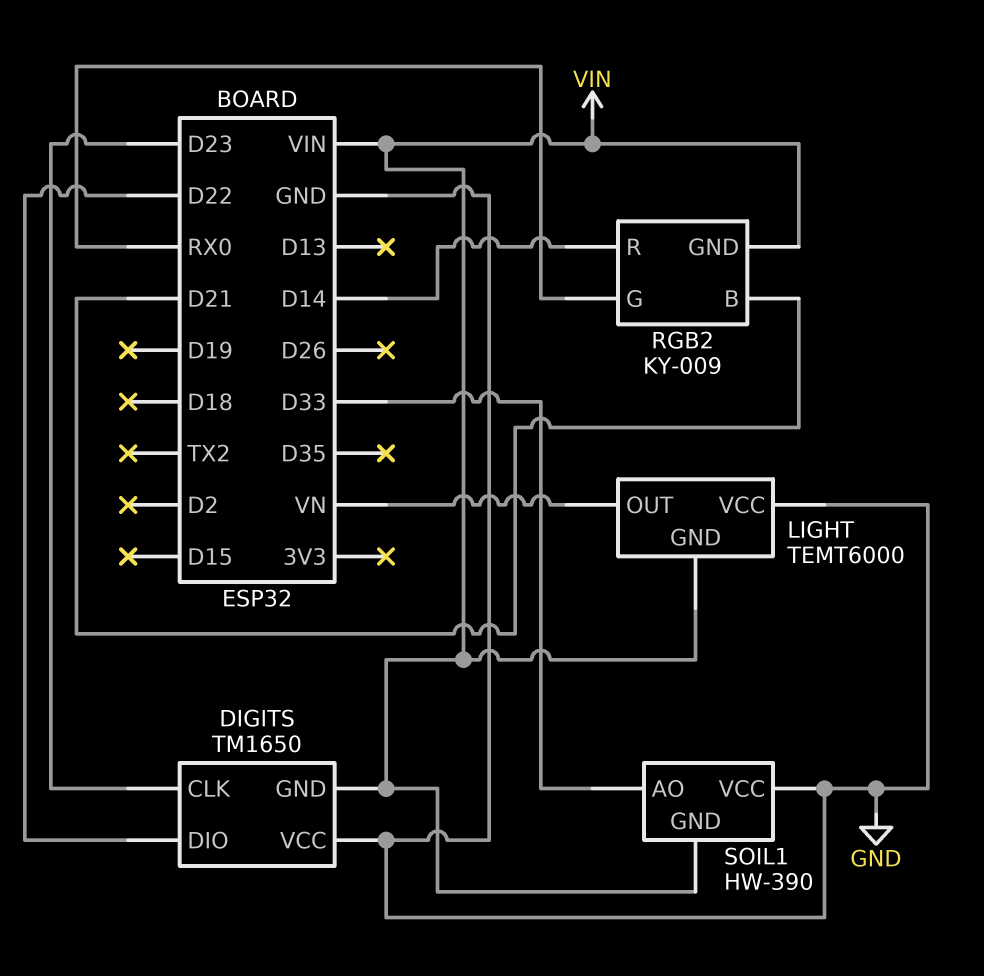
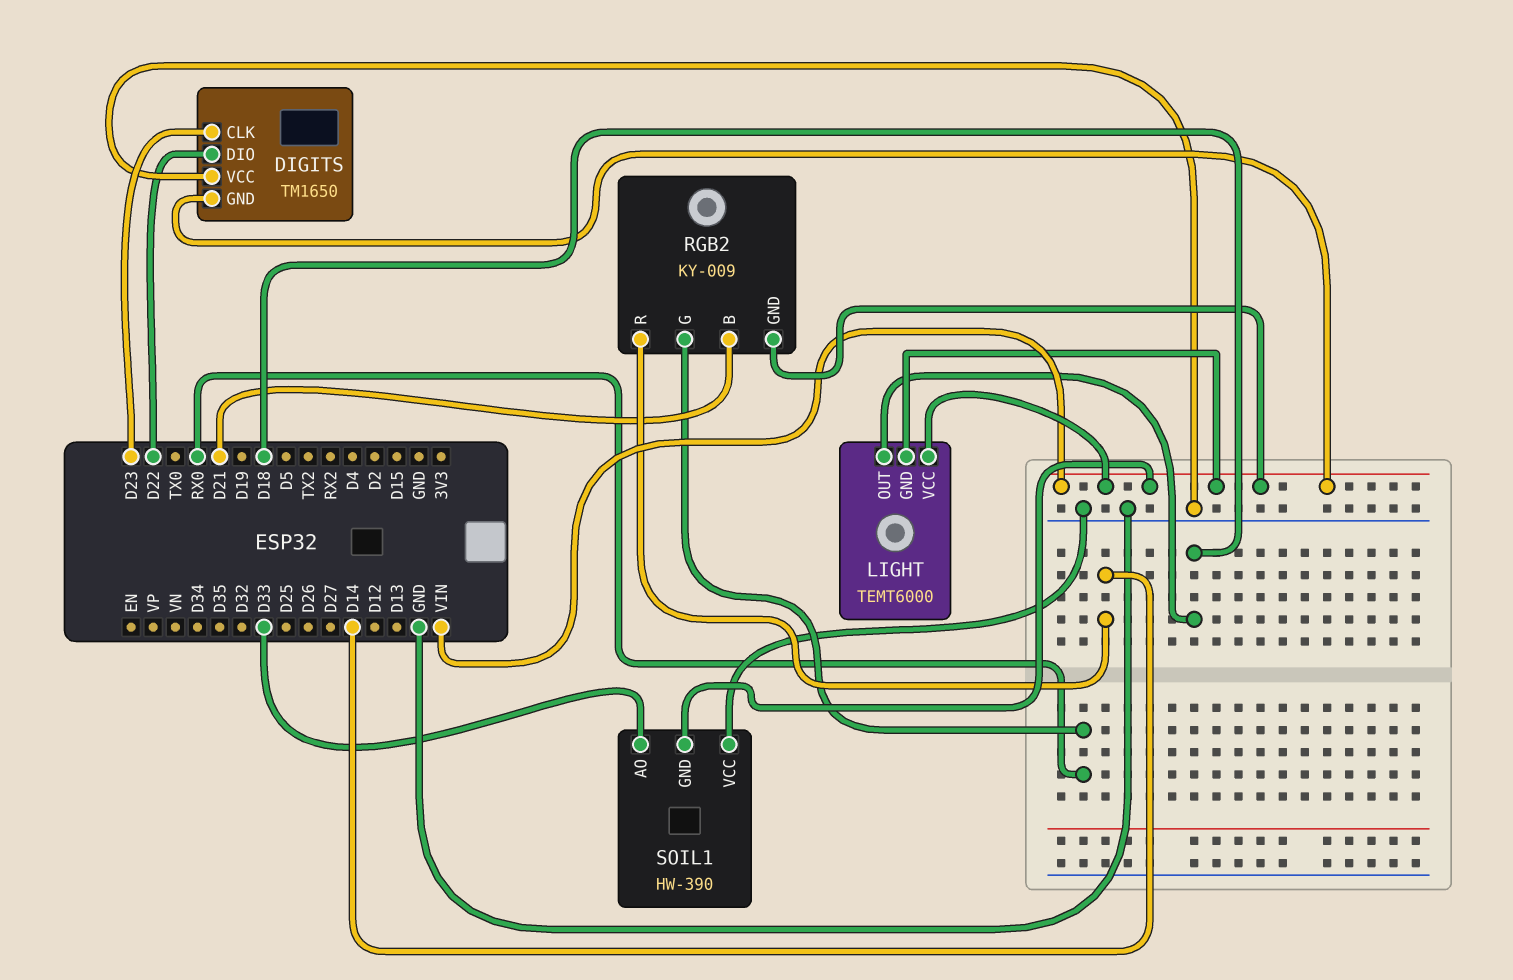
LIGHT pin OUT: VN -> D18
LIGHT pin VCC: GND -> VIN

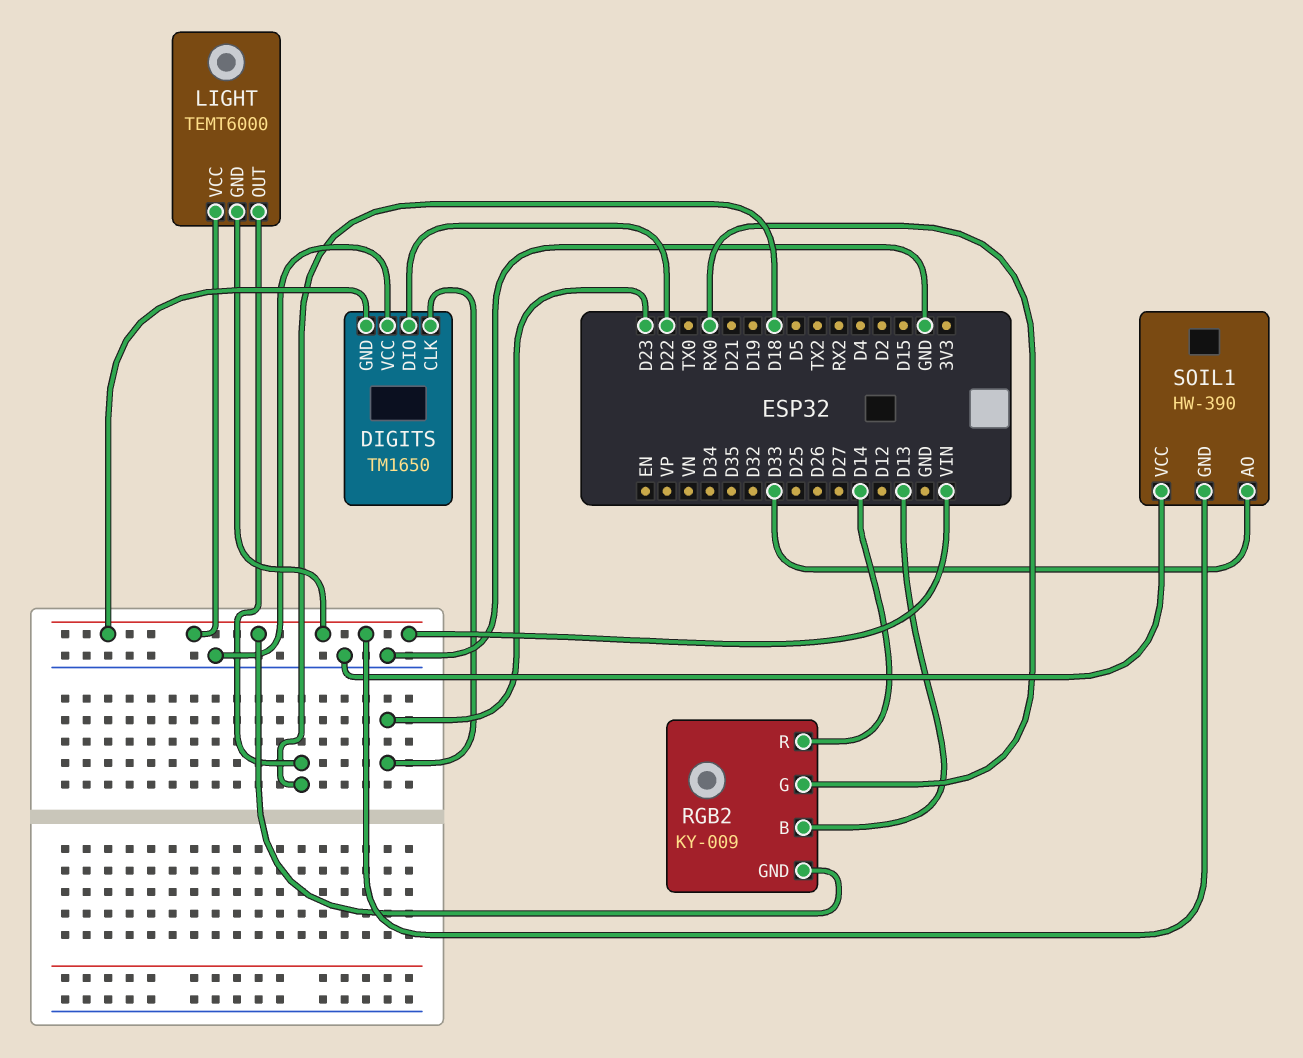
RGB2 pin B: D21 -> D13

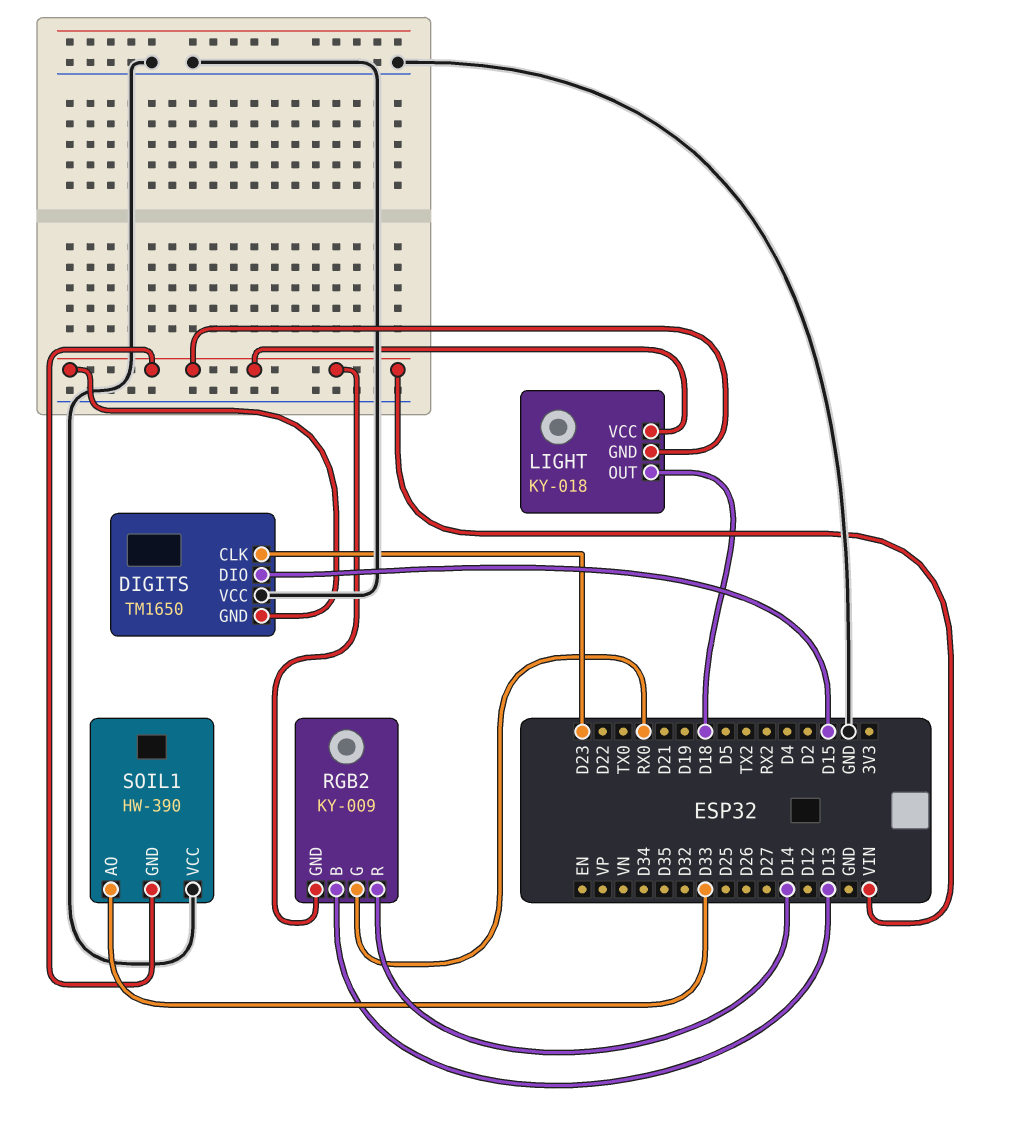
DIGITS pin DIO: D22 -> D15
LIGHT: TEMT6000 -> KY-018

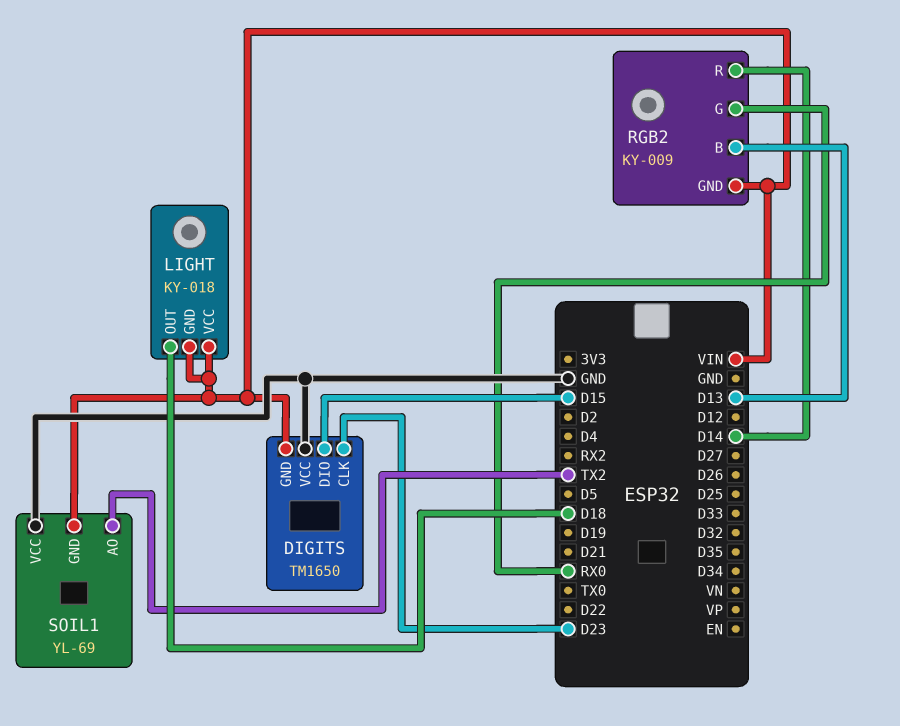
SOIL1: HW-390 -> YL-69
SOIL1 pin AO: D33 -> TX2

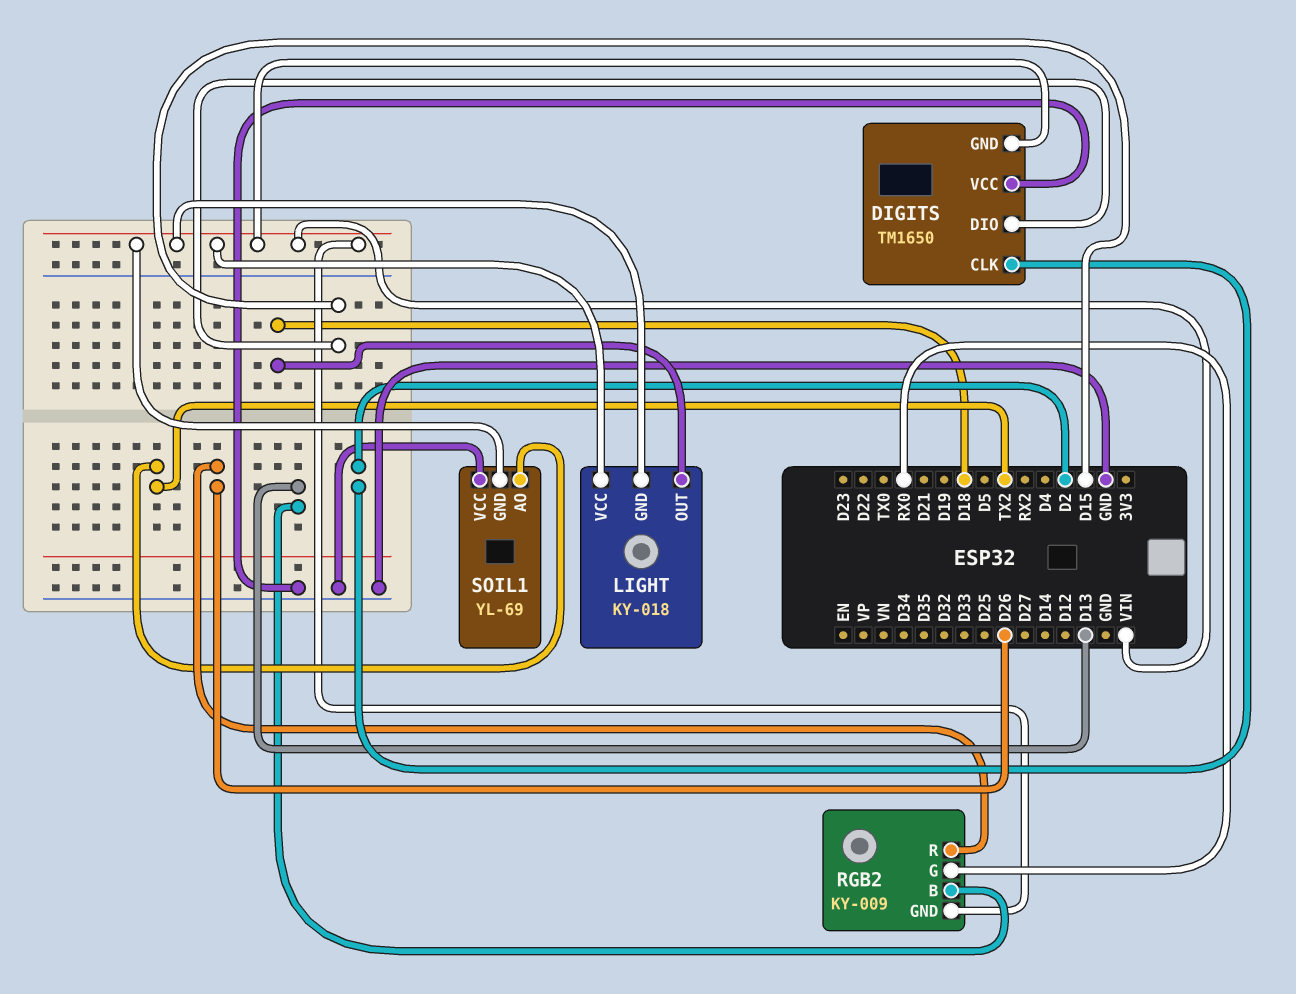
DIGITS pin CLK: D23 -> D2
RGB2 pin R: D14 -> D26

